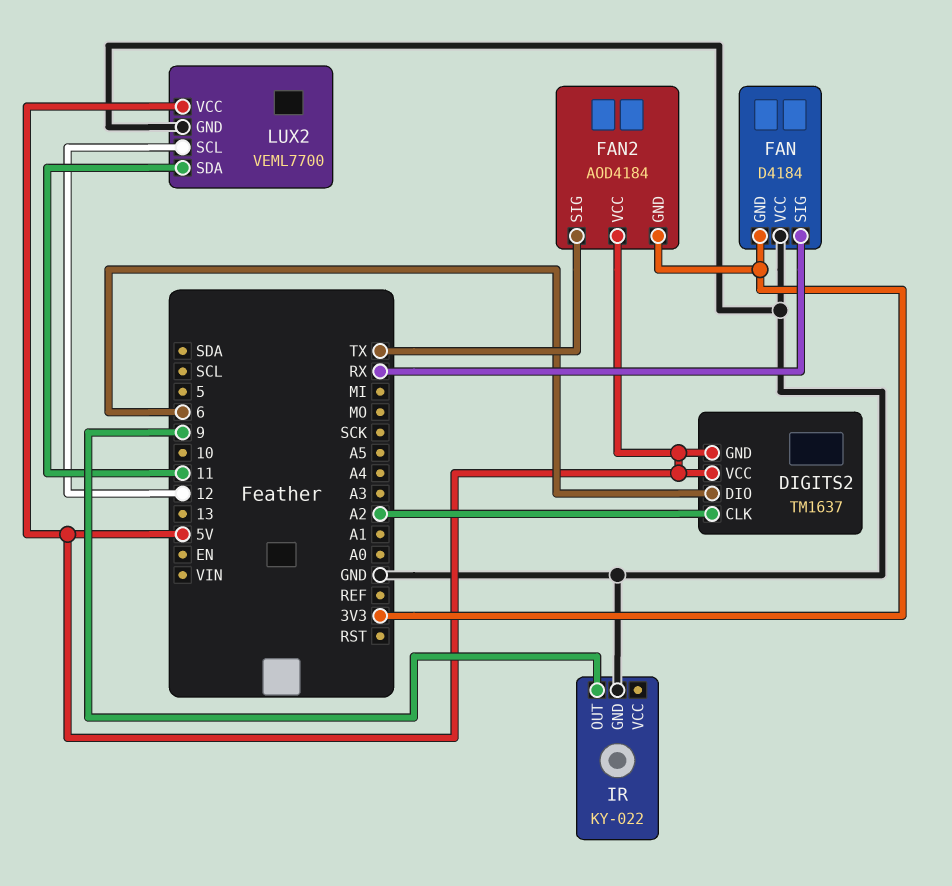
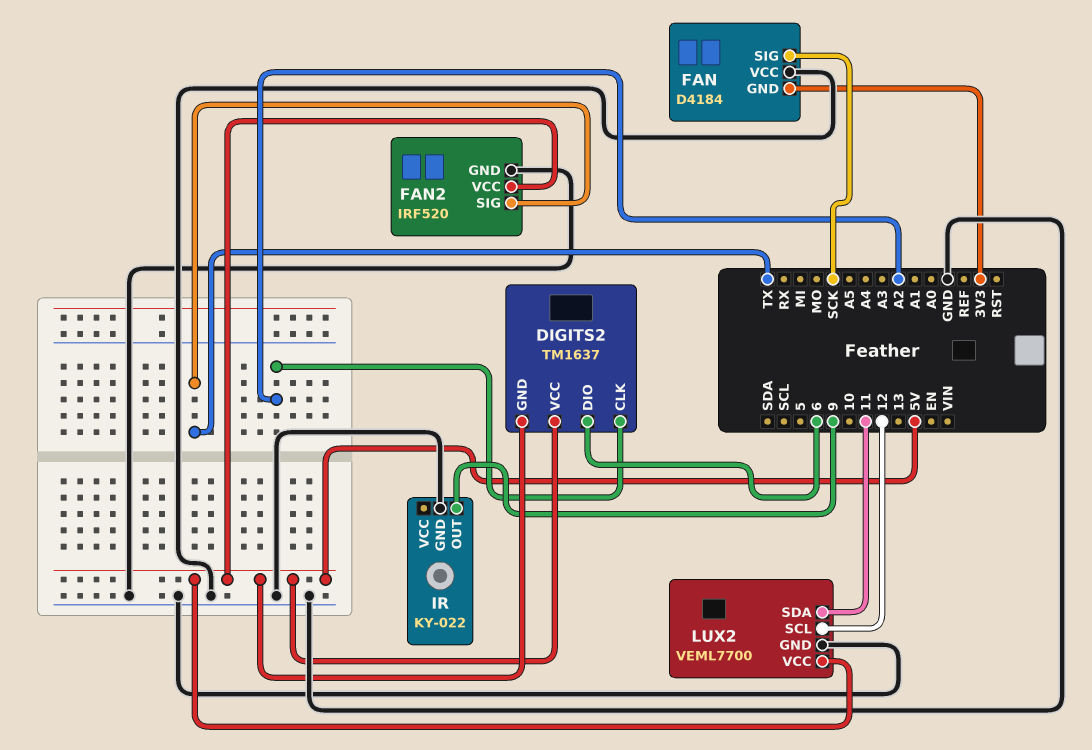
FAN pin SIG: RX -> SCK
FAN2: AOD4184 -> IRF520
FAN2 pin GND: 3V3 -> GND

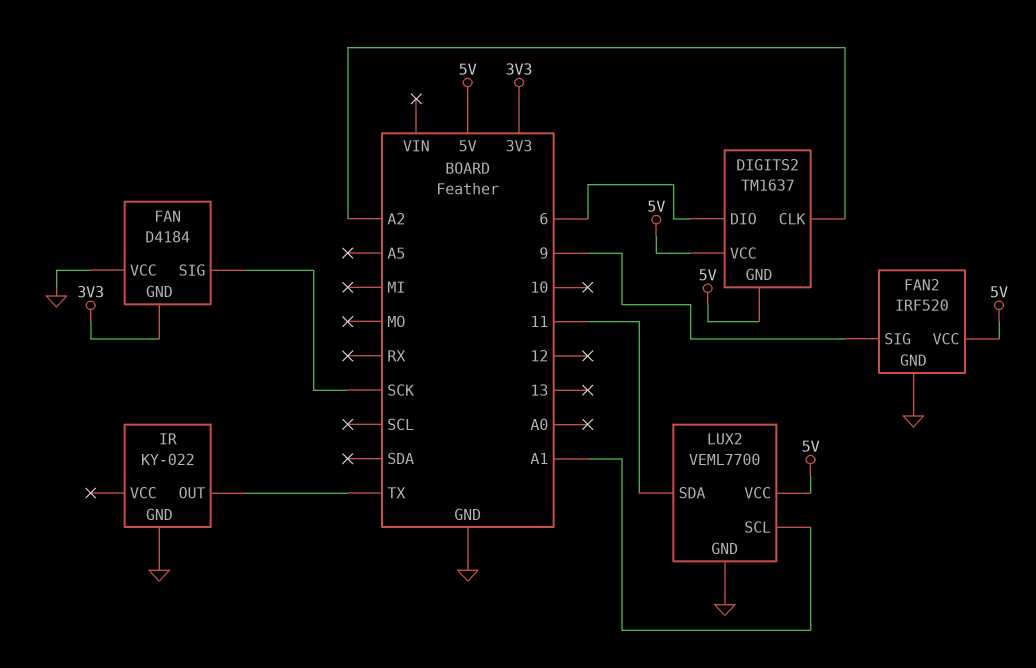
FAN2 pin SIG: TX -> 9
IR pin OUT: 9 -> TX
LUX2 pin SCL: 12 -> A1

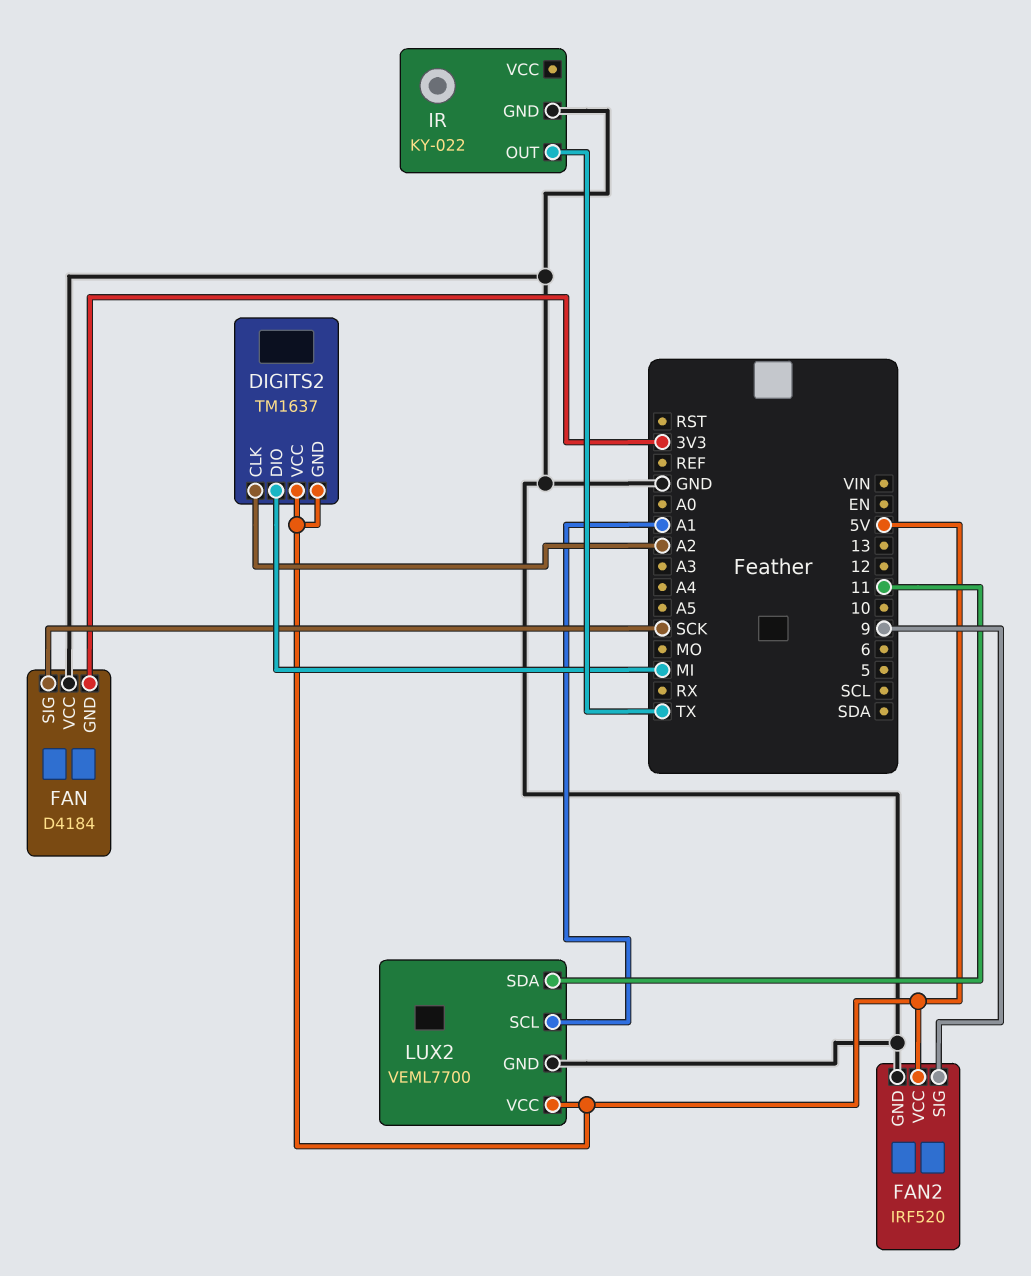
DIGITS2 pin DIO: 6 -> MI

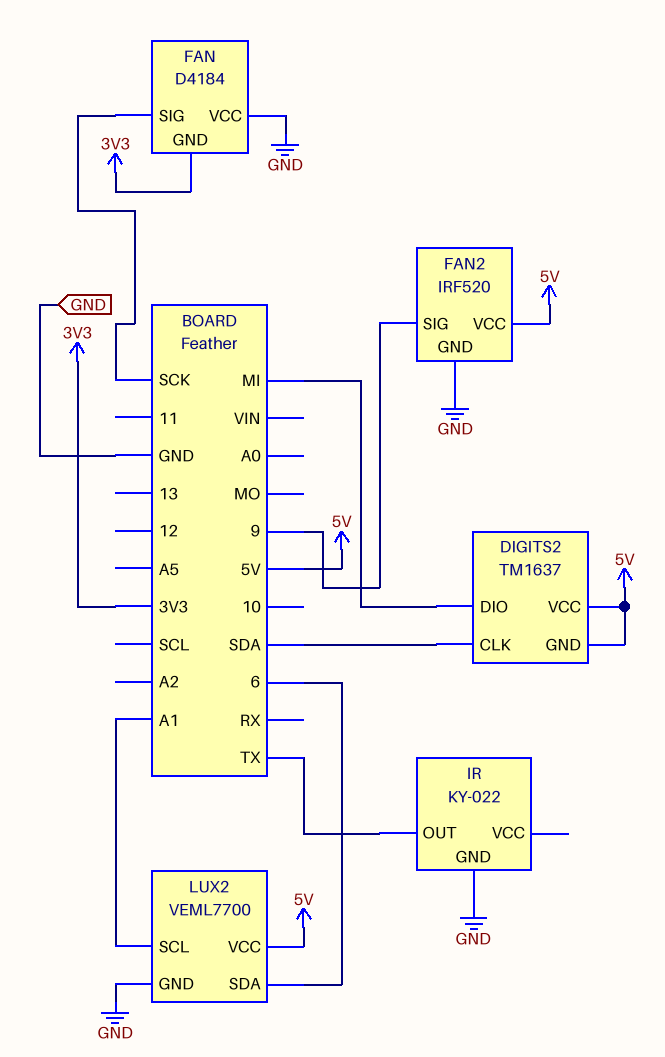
DIGITS2 pin CLK: A2 -> SDA
LUX2 pin SDA: 11 -> 6

